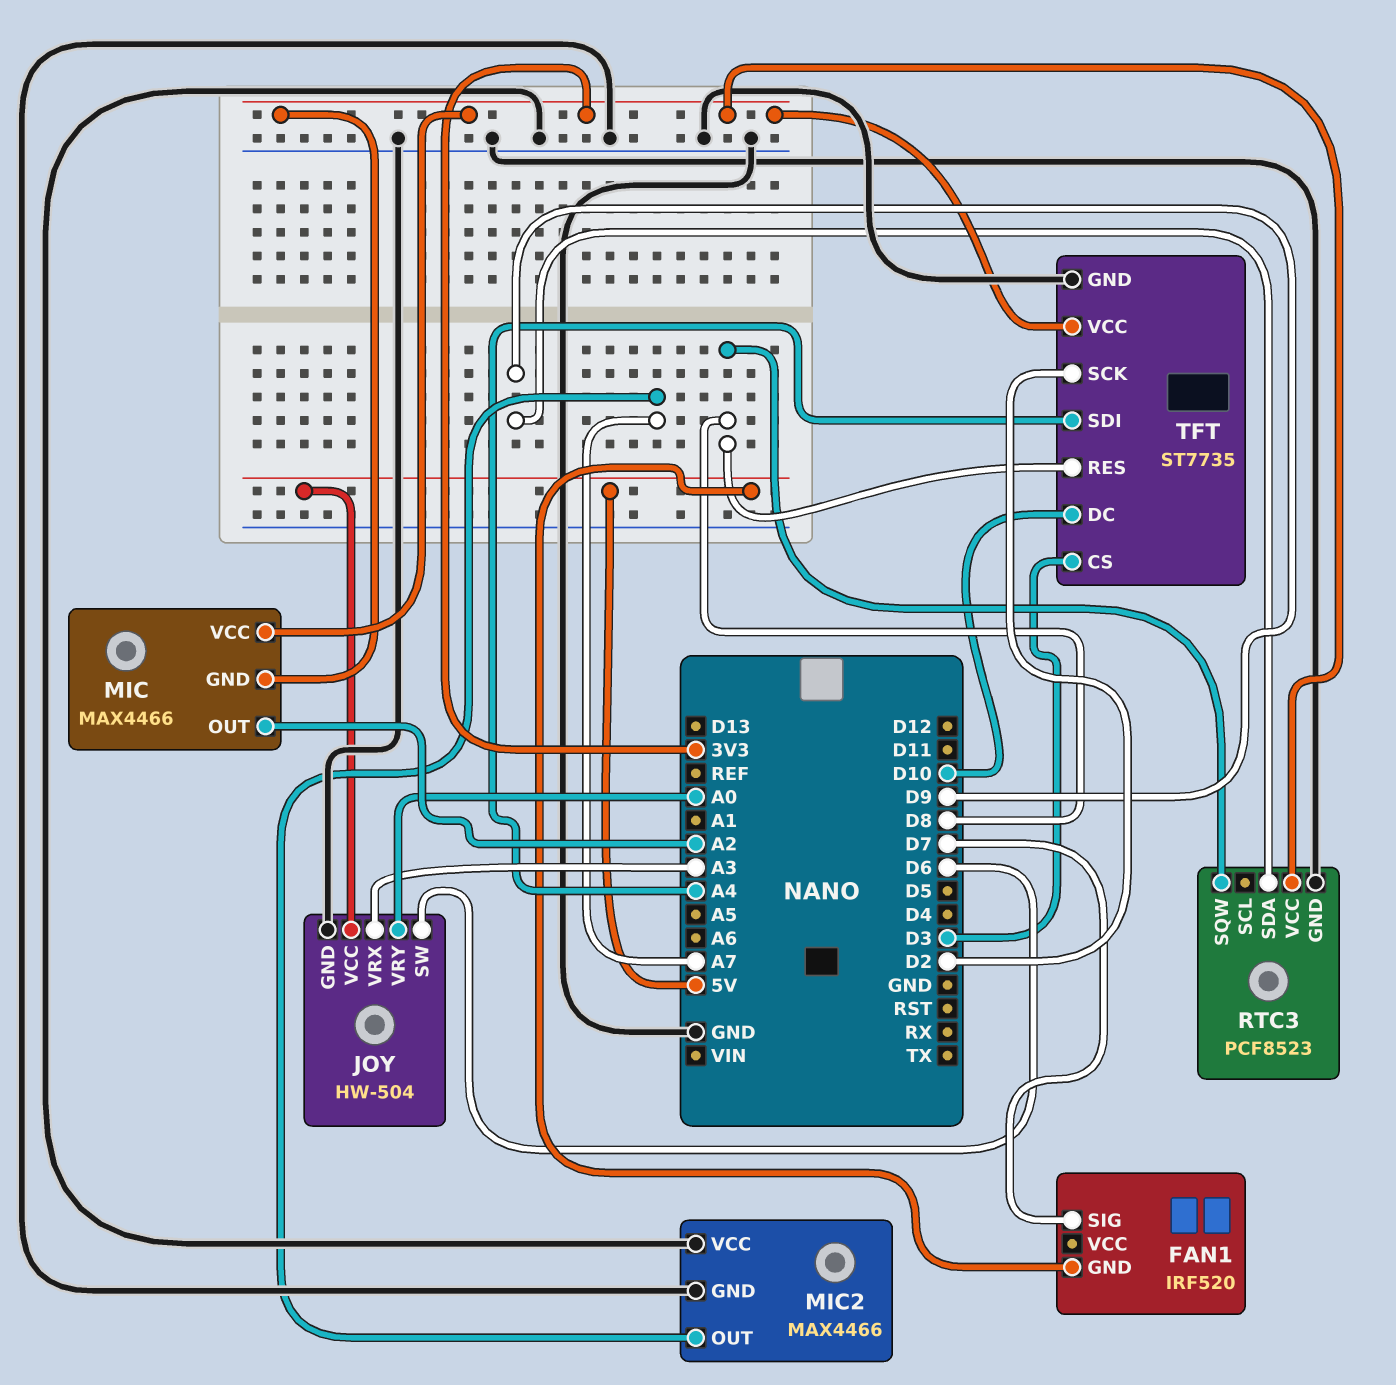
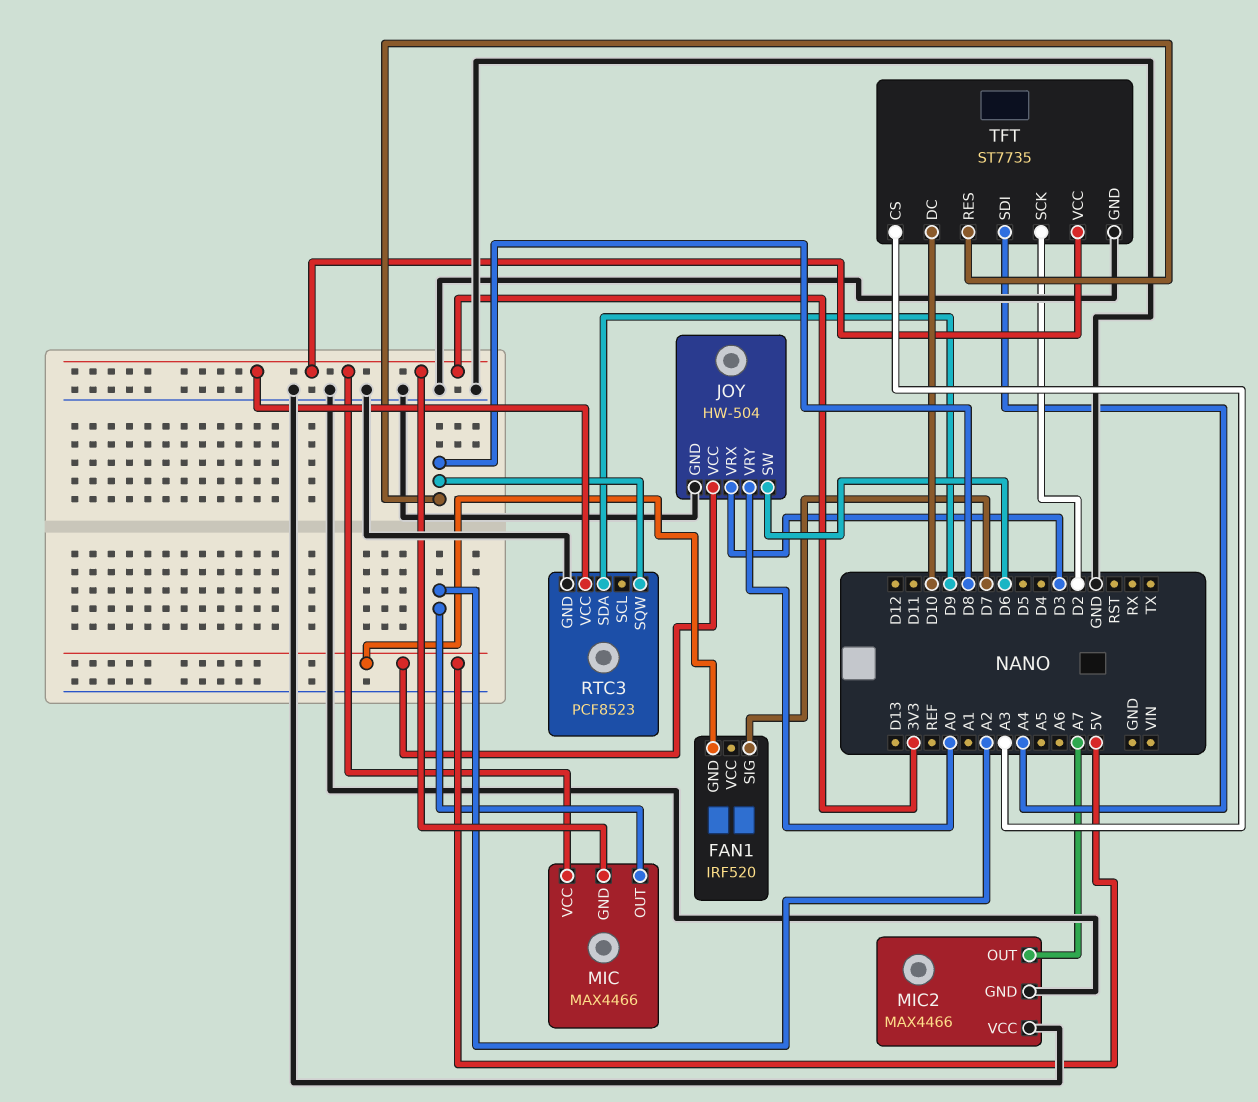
JOY pin VRX: A3 -> D3
TFT pin CS: D3 -> A3

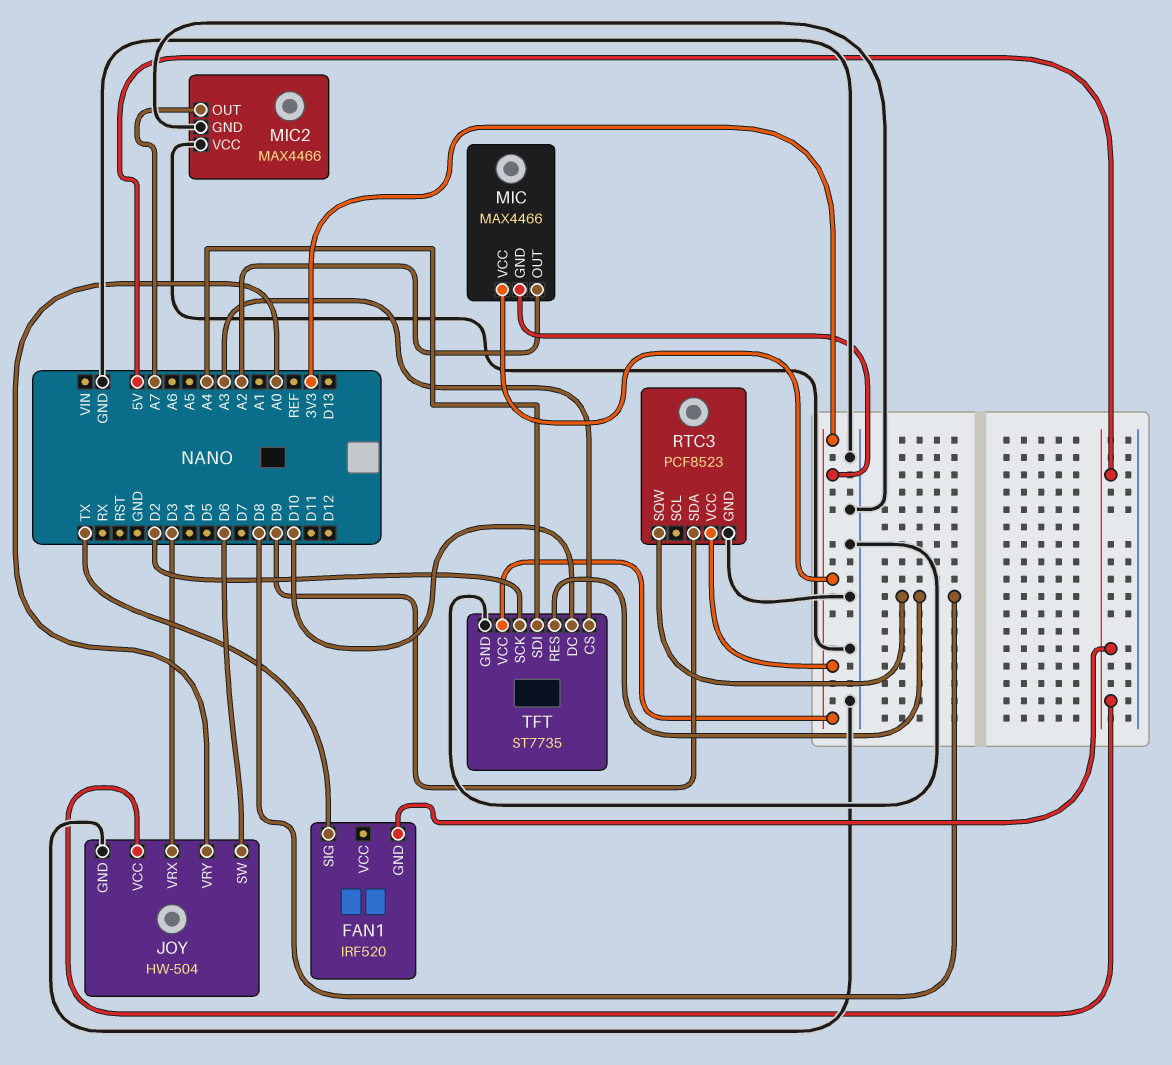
FAN1 pin SIG: D7 -> TX

